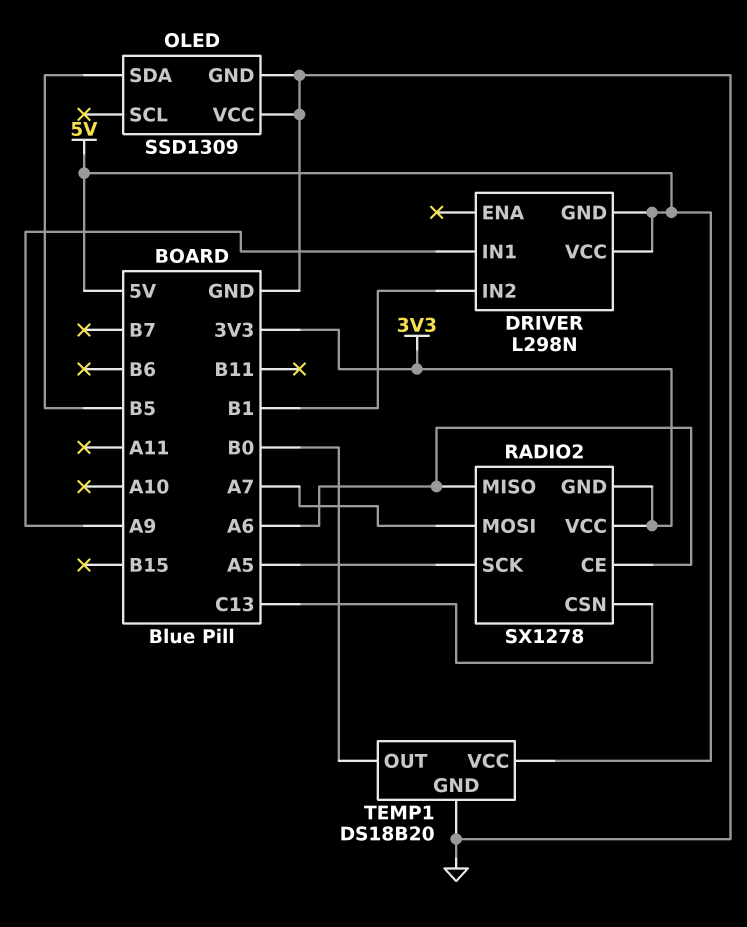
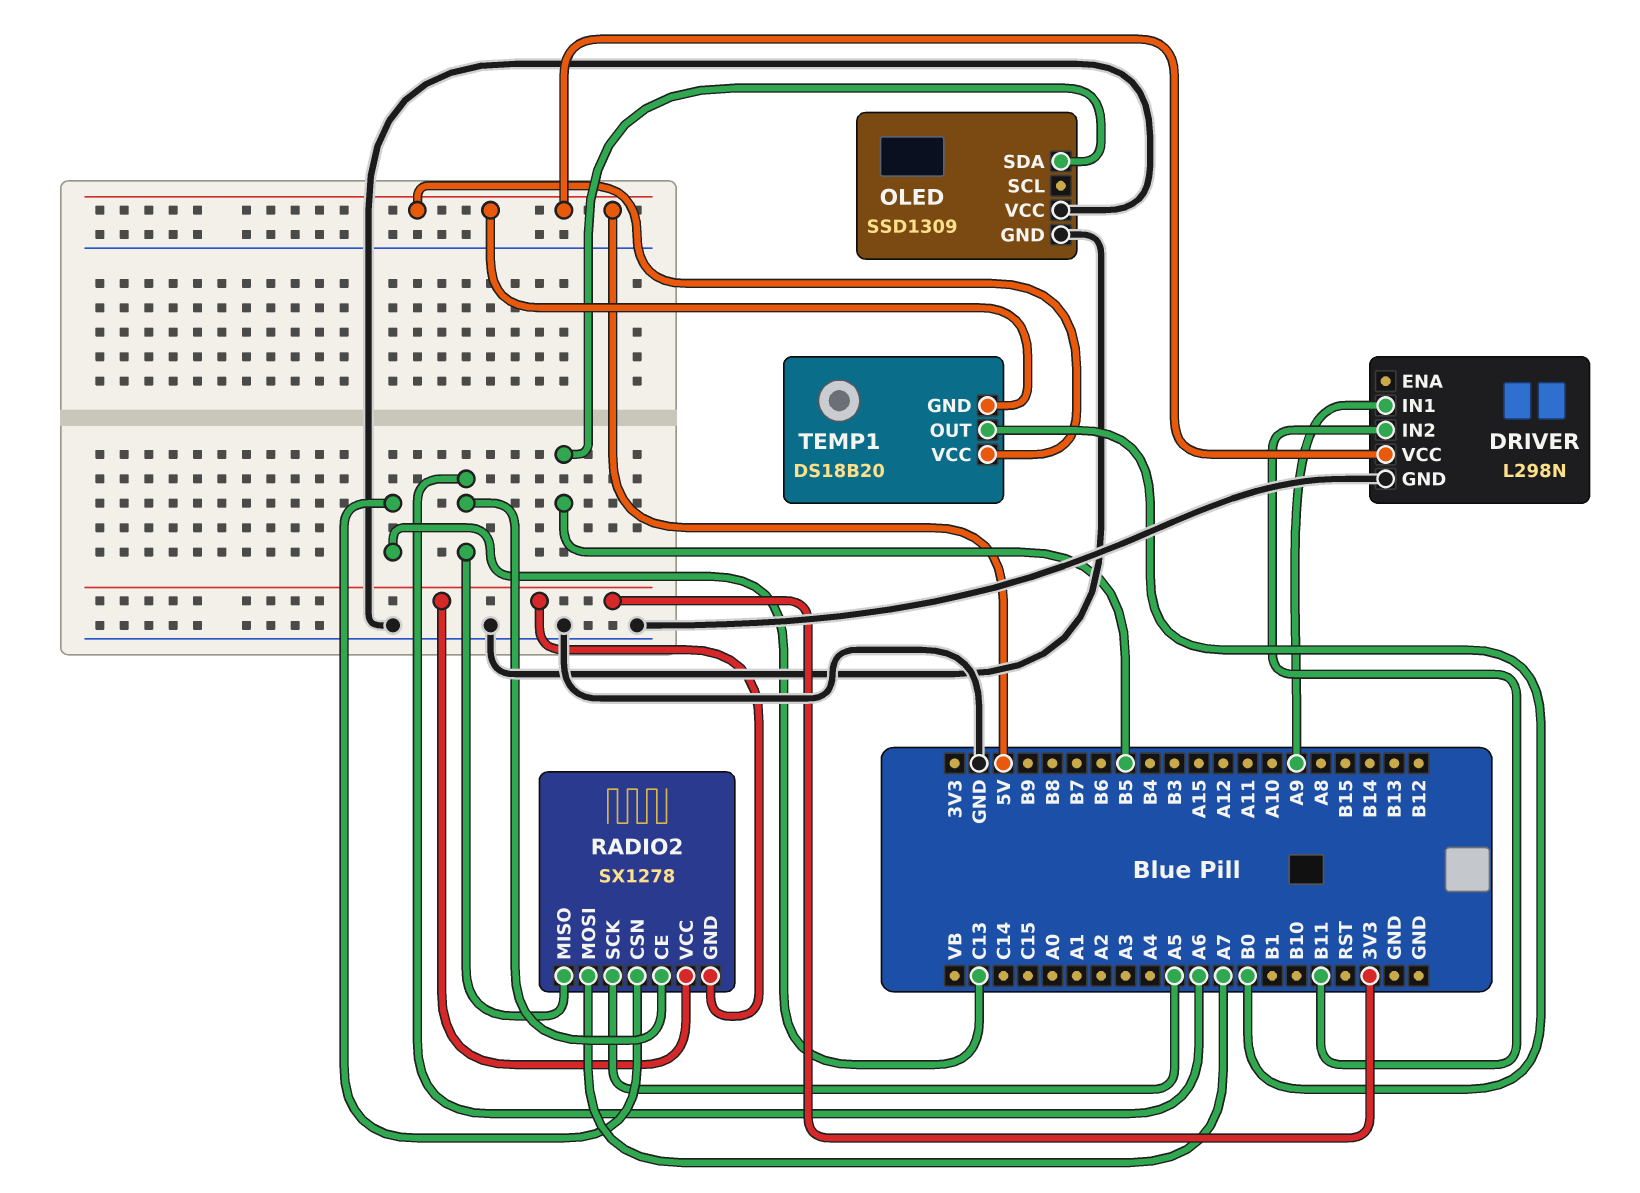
DRIVER pin GND: 5V -> GND
DRIVER pin IN2: B1 -> B11
TEMP1 pin GND: GND -> 5V

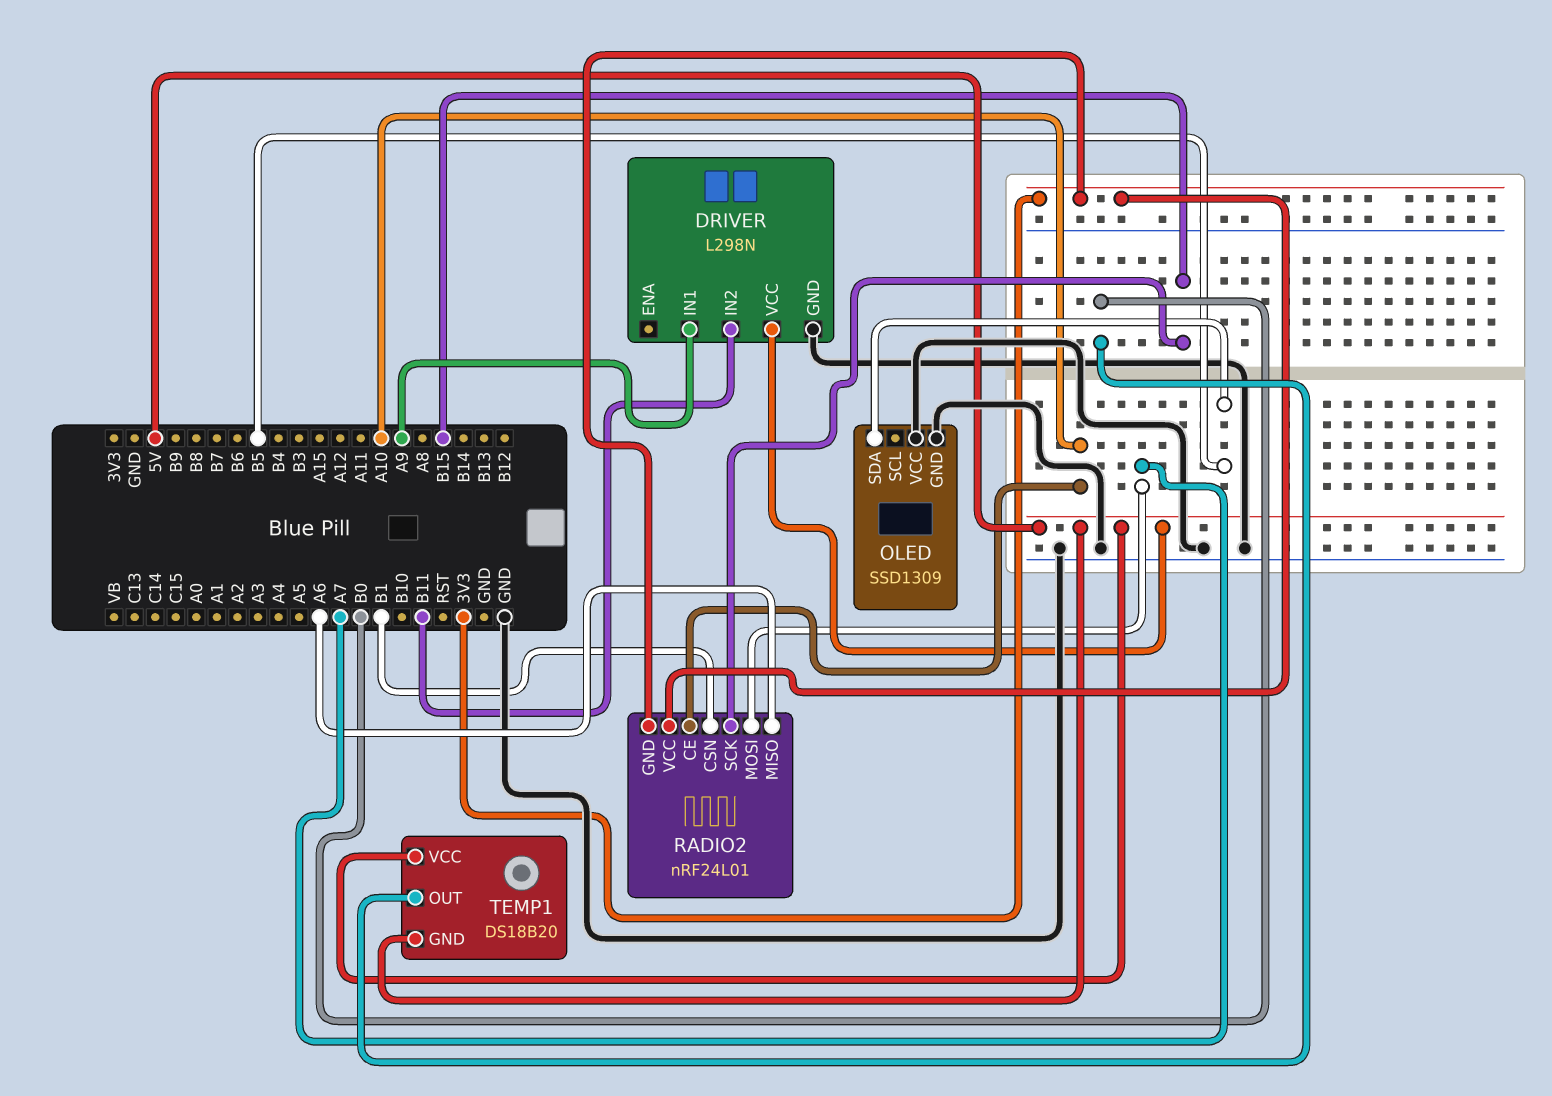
RADIO2: SX1278 -> nRF24L01
RADIO2 pin CE: A6 -> A10
RADIO2 pin CSN: C13 -> B1
RADIO2 pin SCK: A5 -> B15

